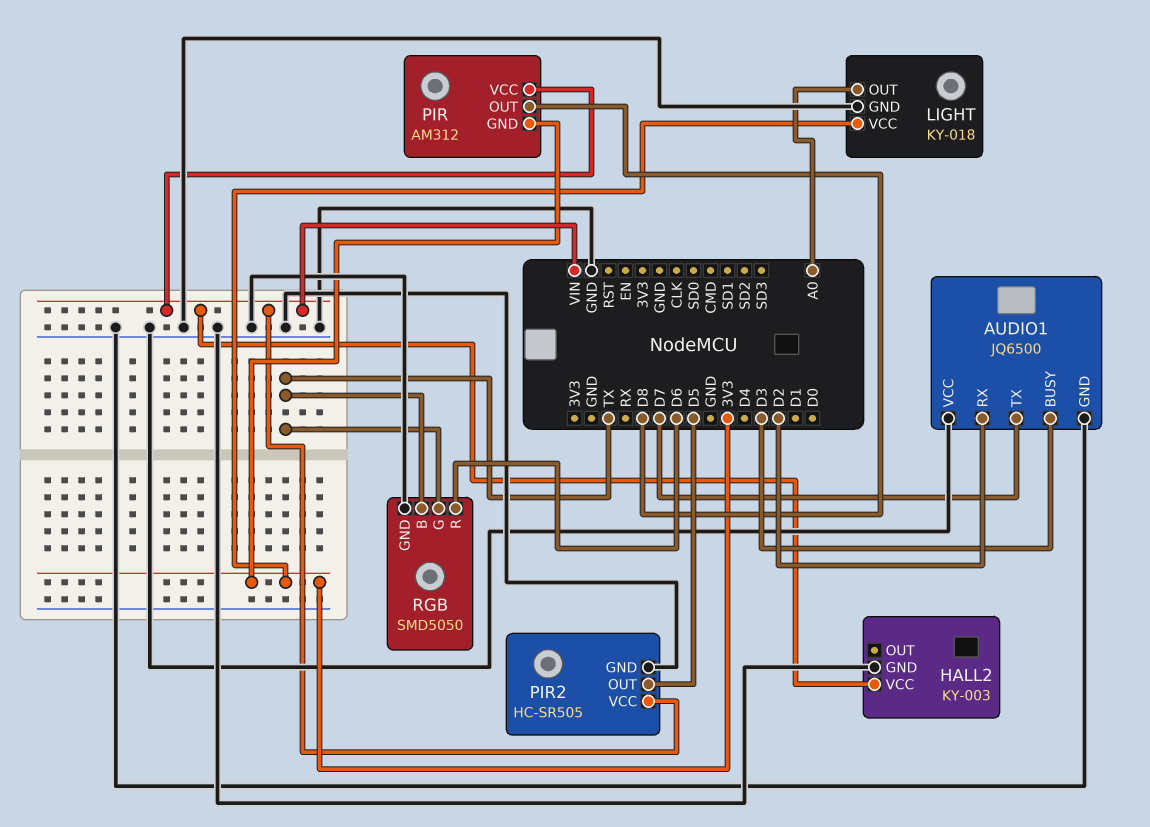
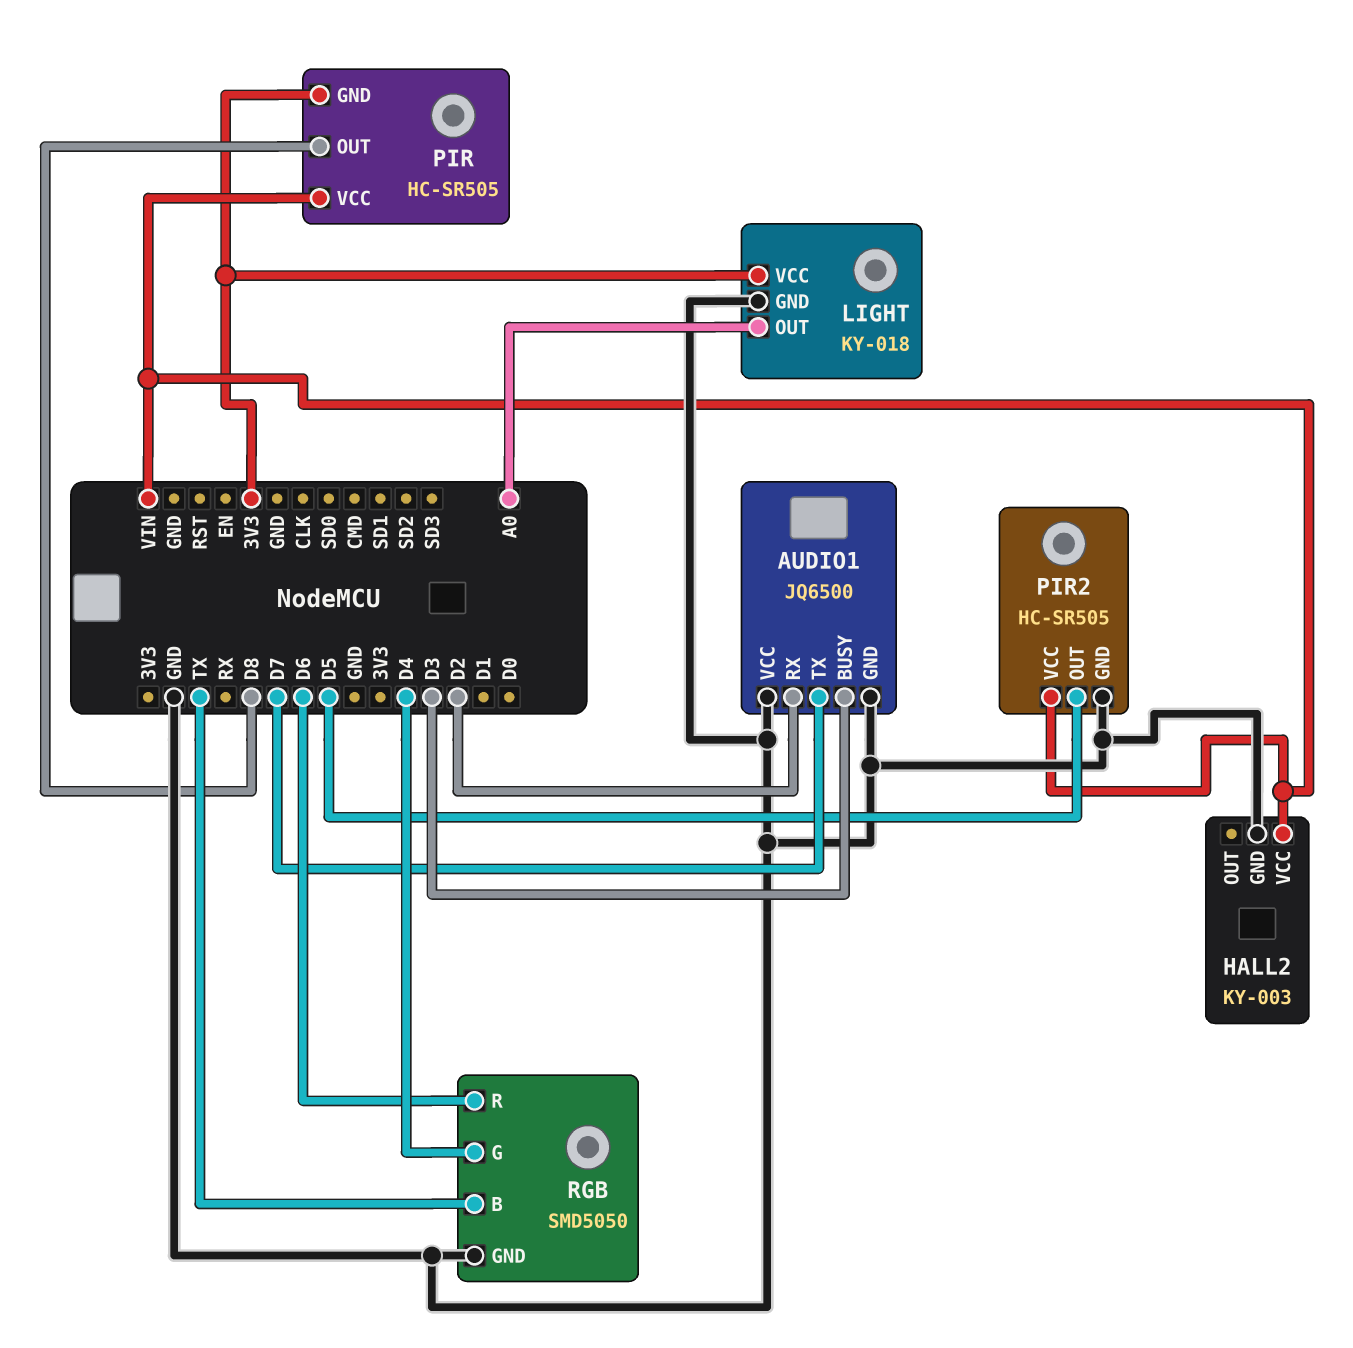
PIR: AM312 -> HC-SR505
RGB pin G: TX -> D4

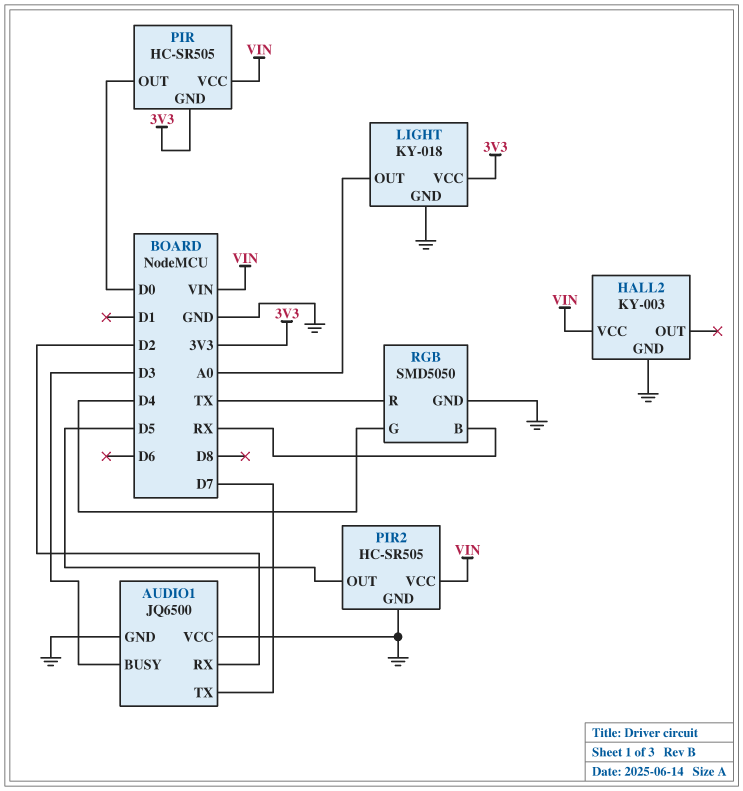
PIR pin OUT: D8 -> D0
RGB pin B: TX -> RX
RGB pin R: D6 -> TX

